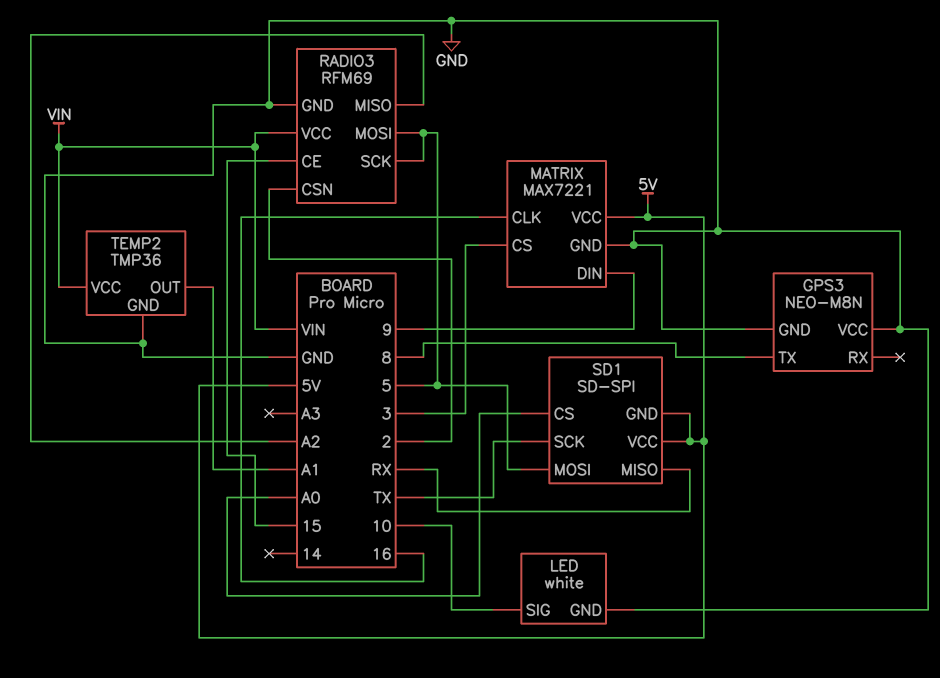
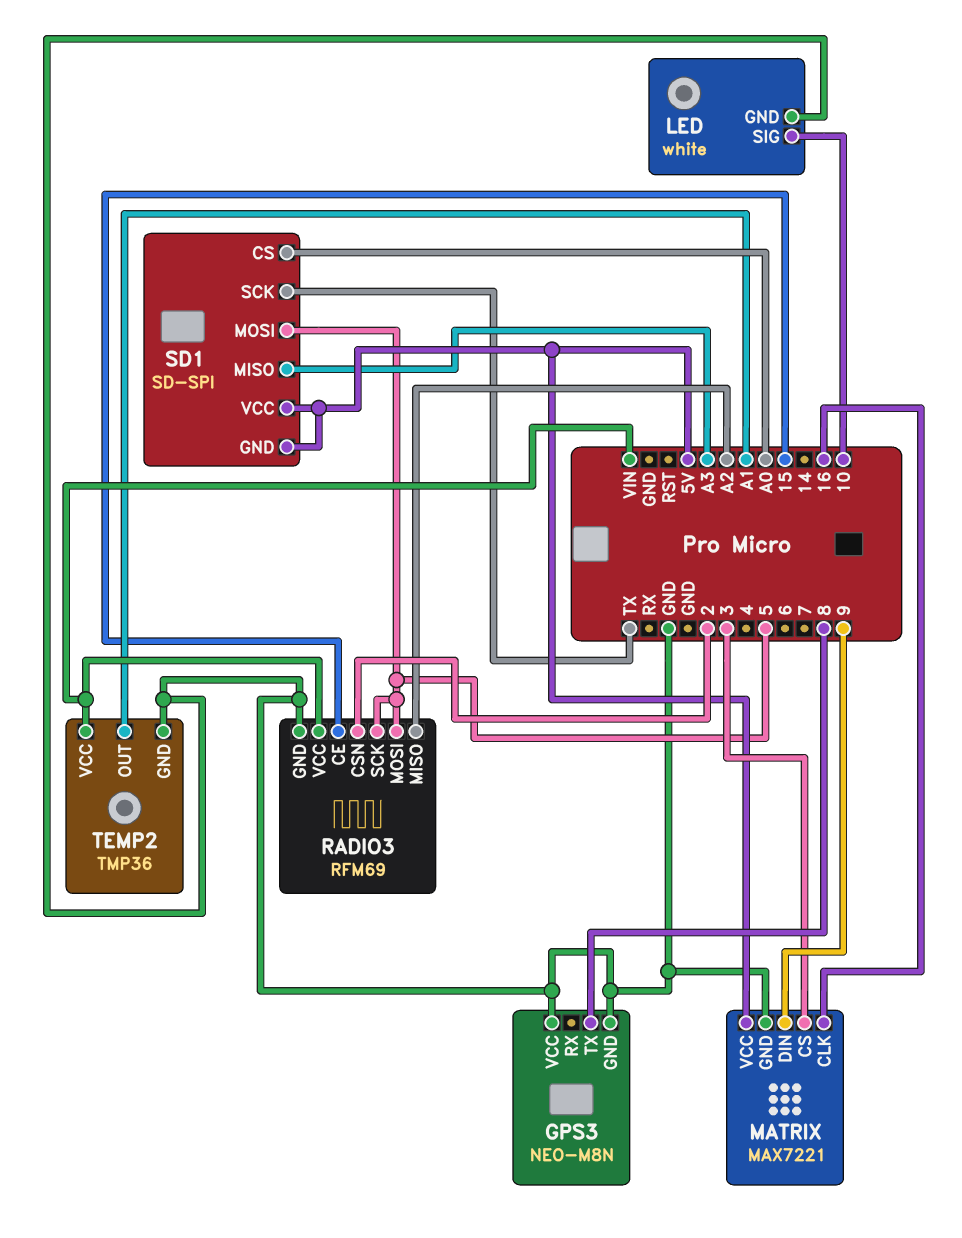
SD1 pin MISO: RX -> A3

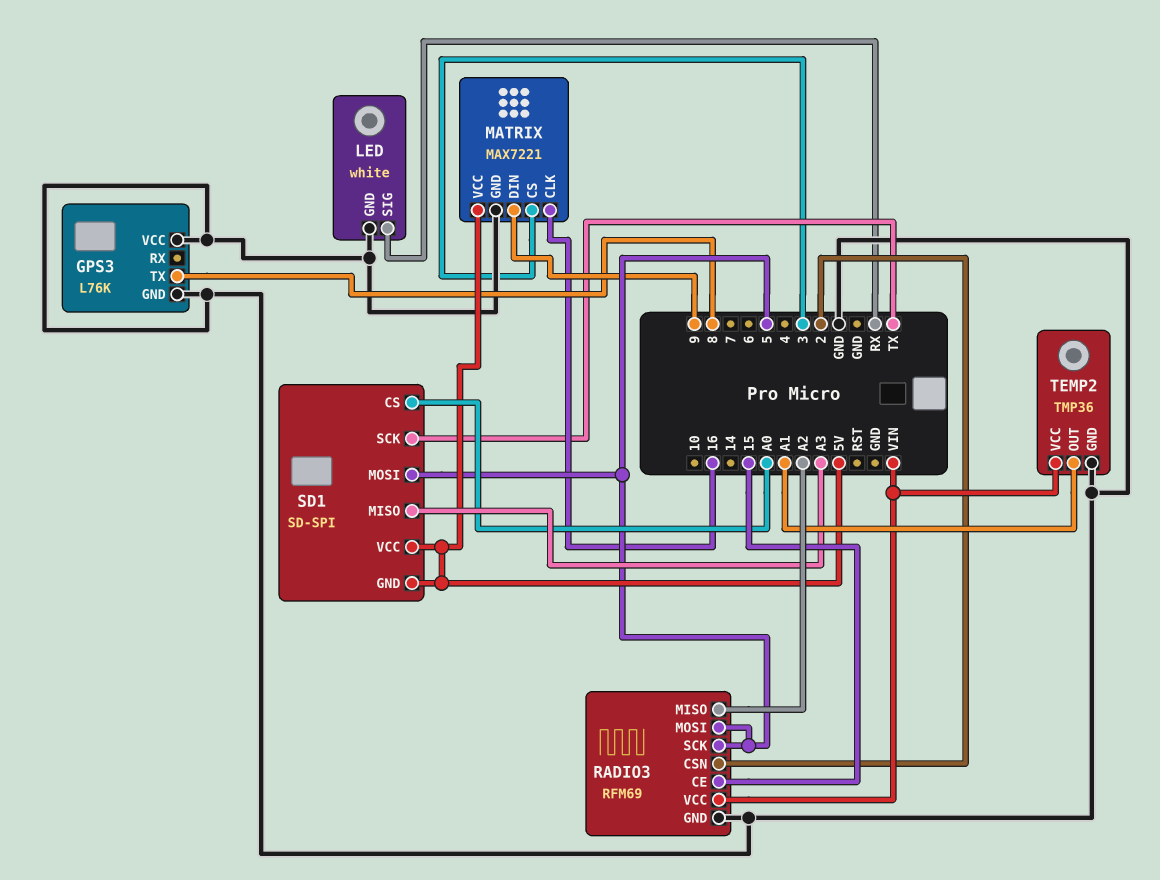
GPS3: NEO-M8N -> L76K
LED pin SIG: 10 -> RX

